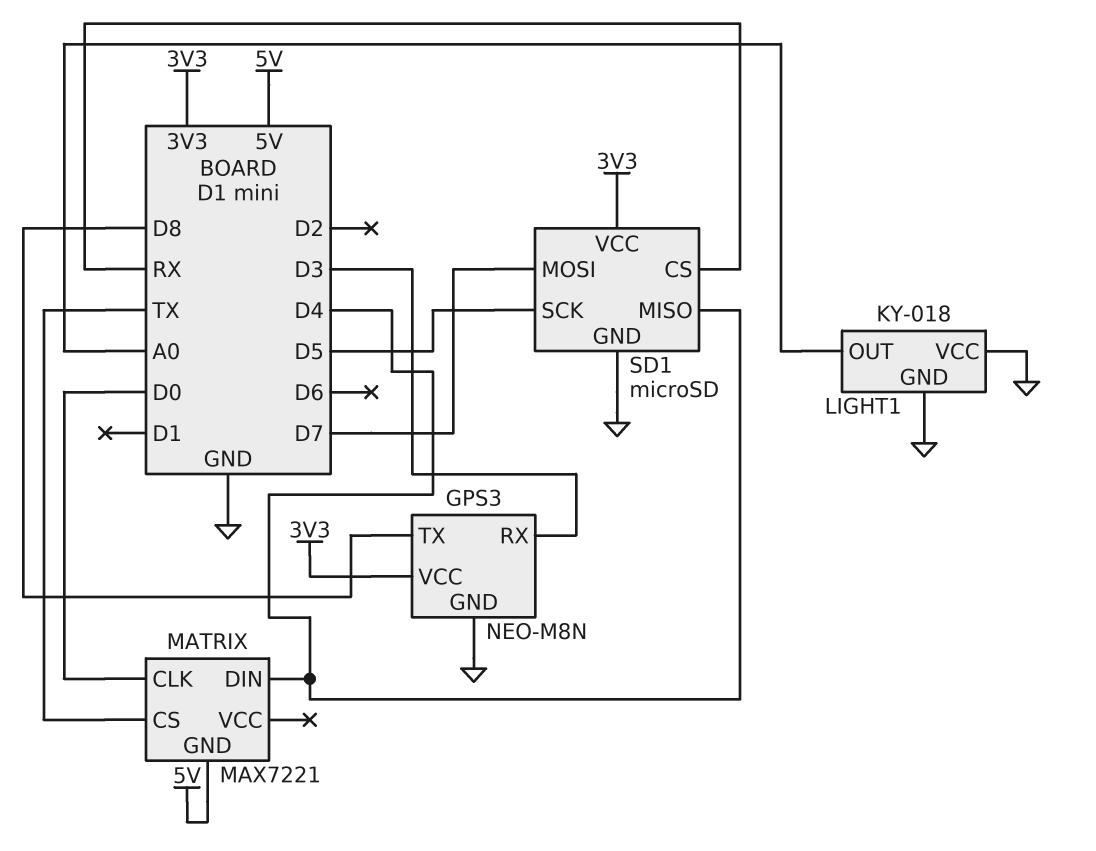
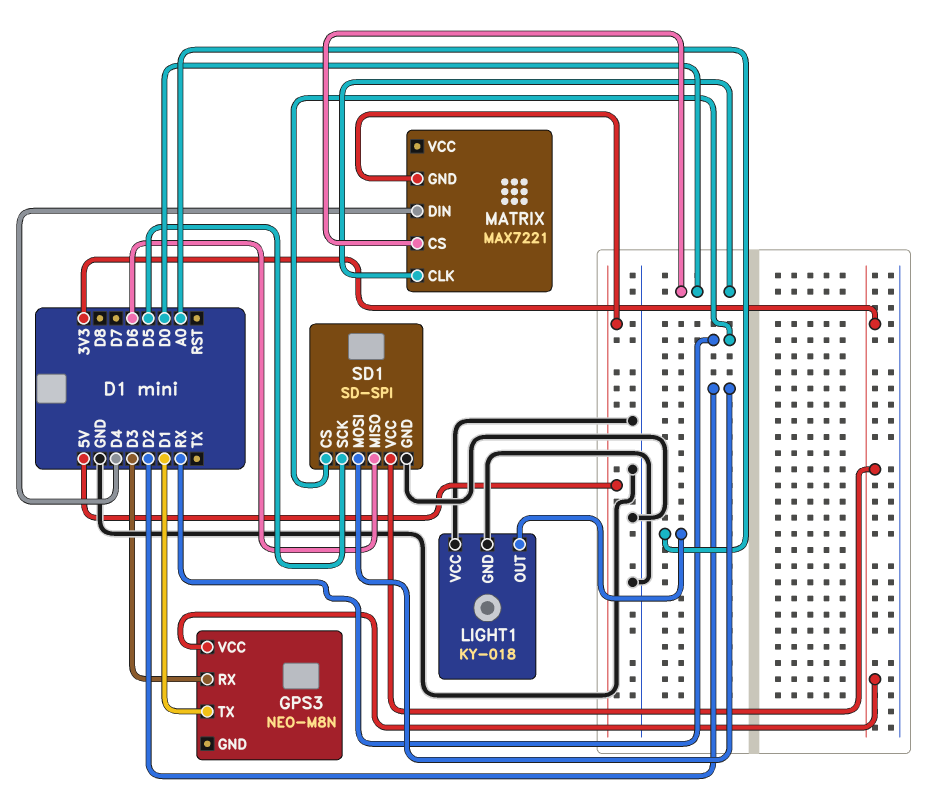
GPS3 pin GND: GND -> none
GPS3 pin TX: D8 -> D1
MATRIX pin CS: TX -> D0
SD1: microSD -> SD-SPI
SD1 pin MISO: D4 -> D6
SD1 pin MOSI: D7 -> D2

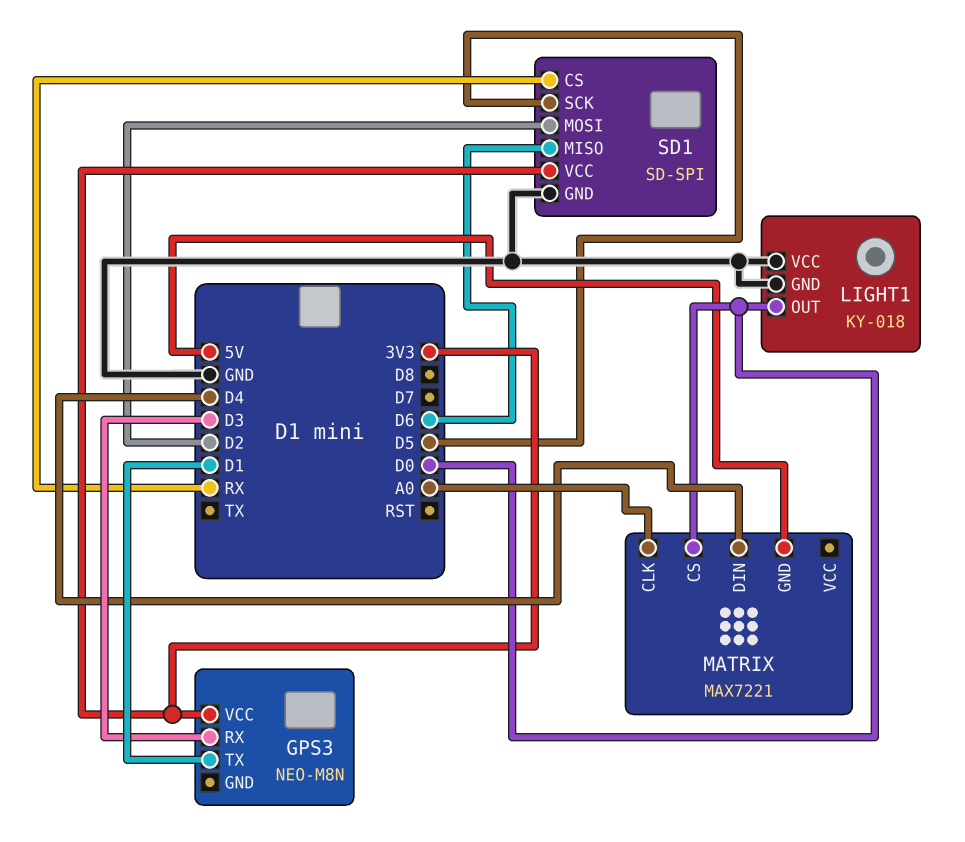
LIGHT1 pin OUT: A0 -> D0
MATRIX pin CLK: D0 -> A0

